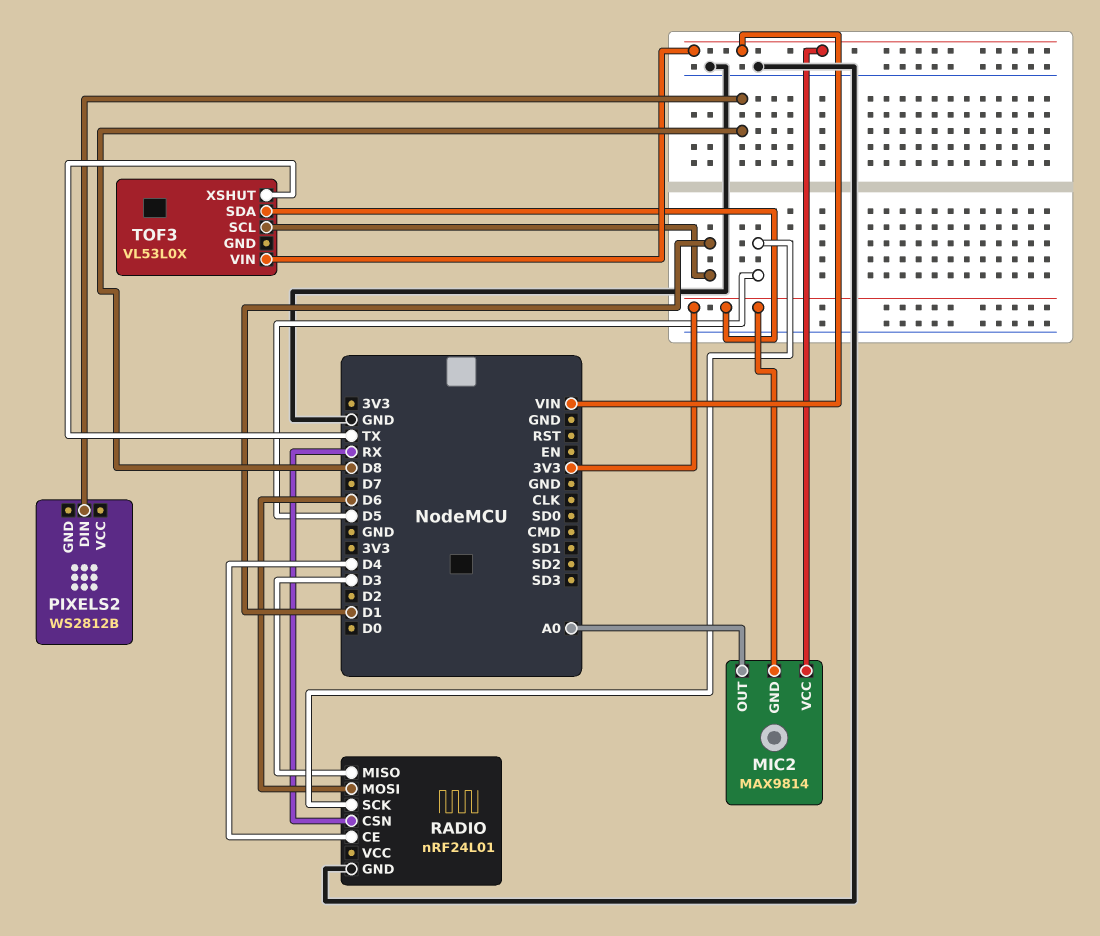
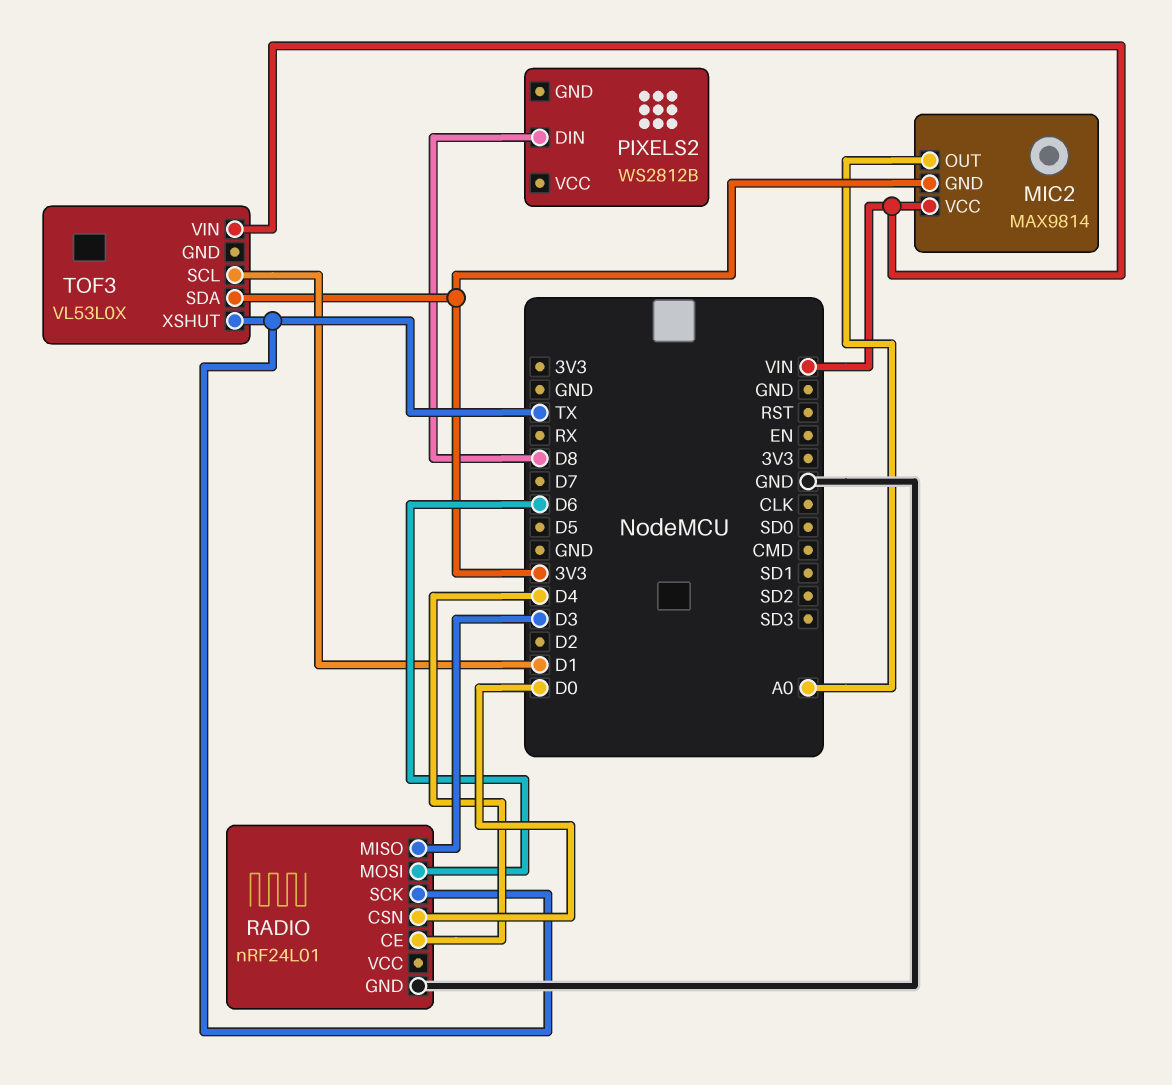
RADIO pin CSN: RX -> D0
RADIO pin SCK: D5 -> TX

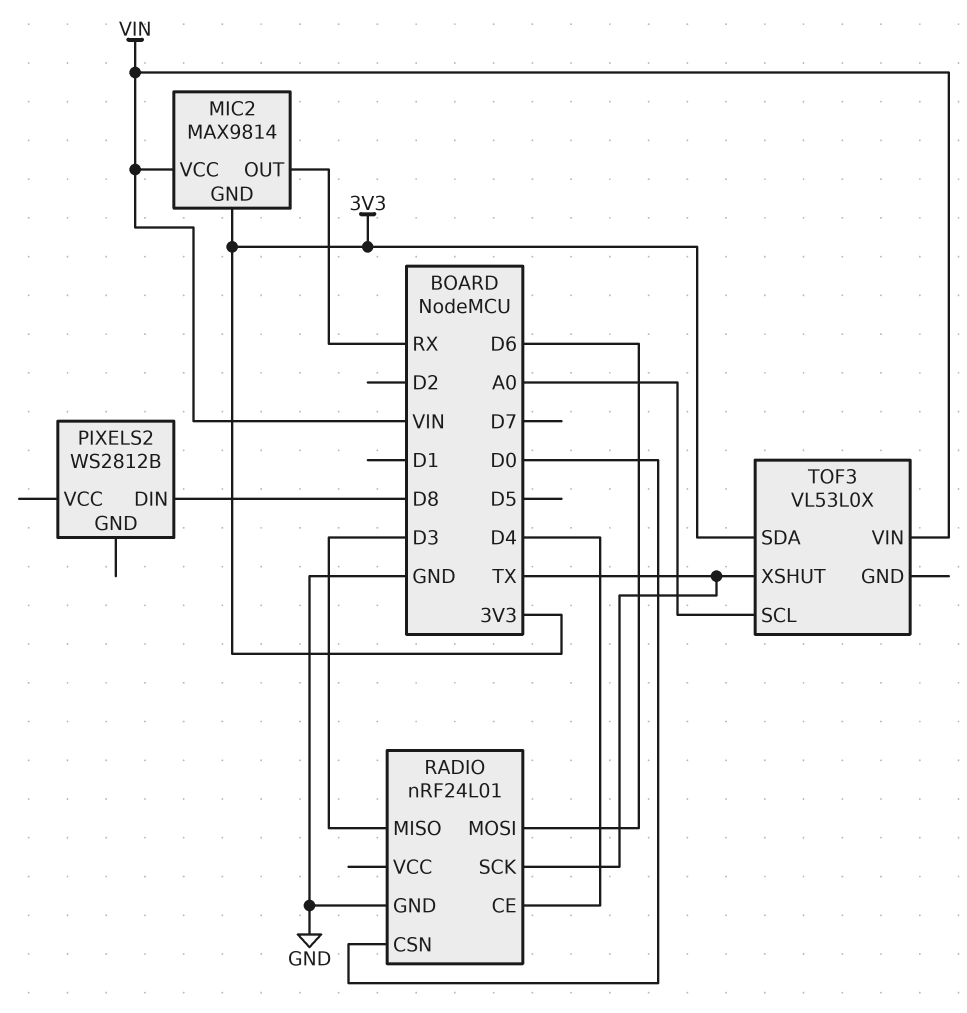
MIC2 pin OUT: A0 -> RX
TOF3 pin SCL: D1 -> A0

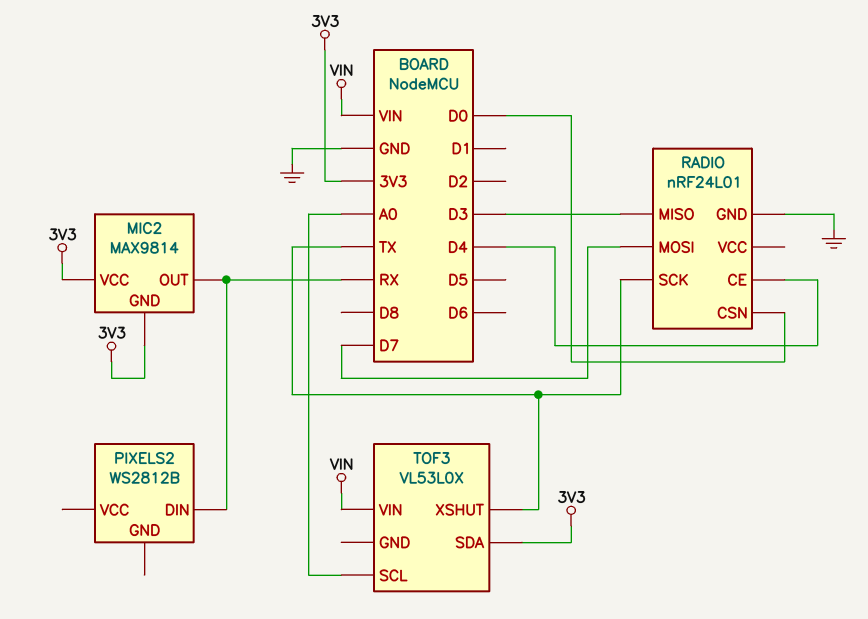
MIC2 pin VCC: VIN -> 3V3
PIXELS2 pin DIN: D8 -> RX
RADIO pin MOSI: D6 -> D7

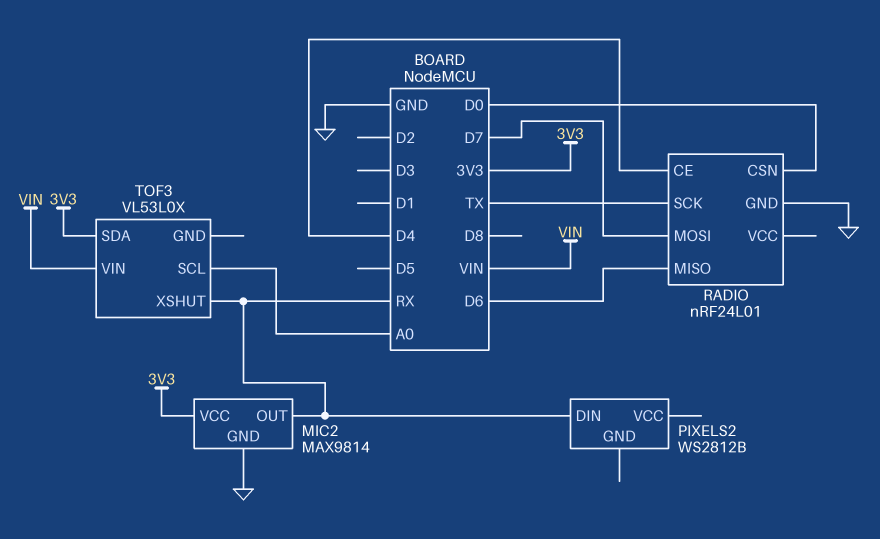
MIC2 pin GND: 3V3 -> GND
RADIO pin MISO: D3 -> D6
TOF3 pin XSHUT: TX -> RX

